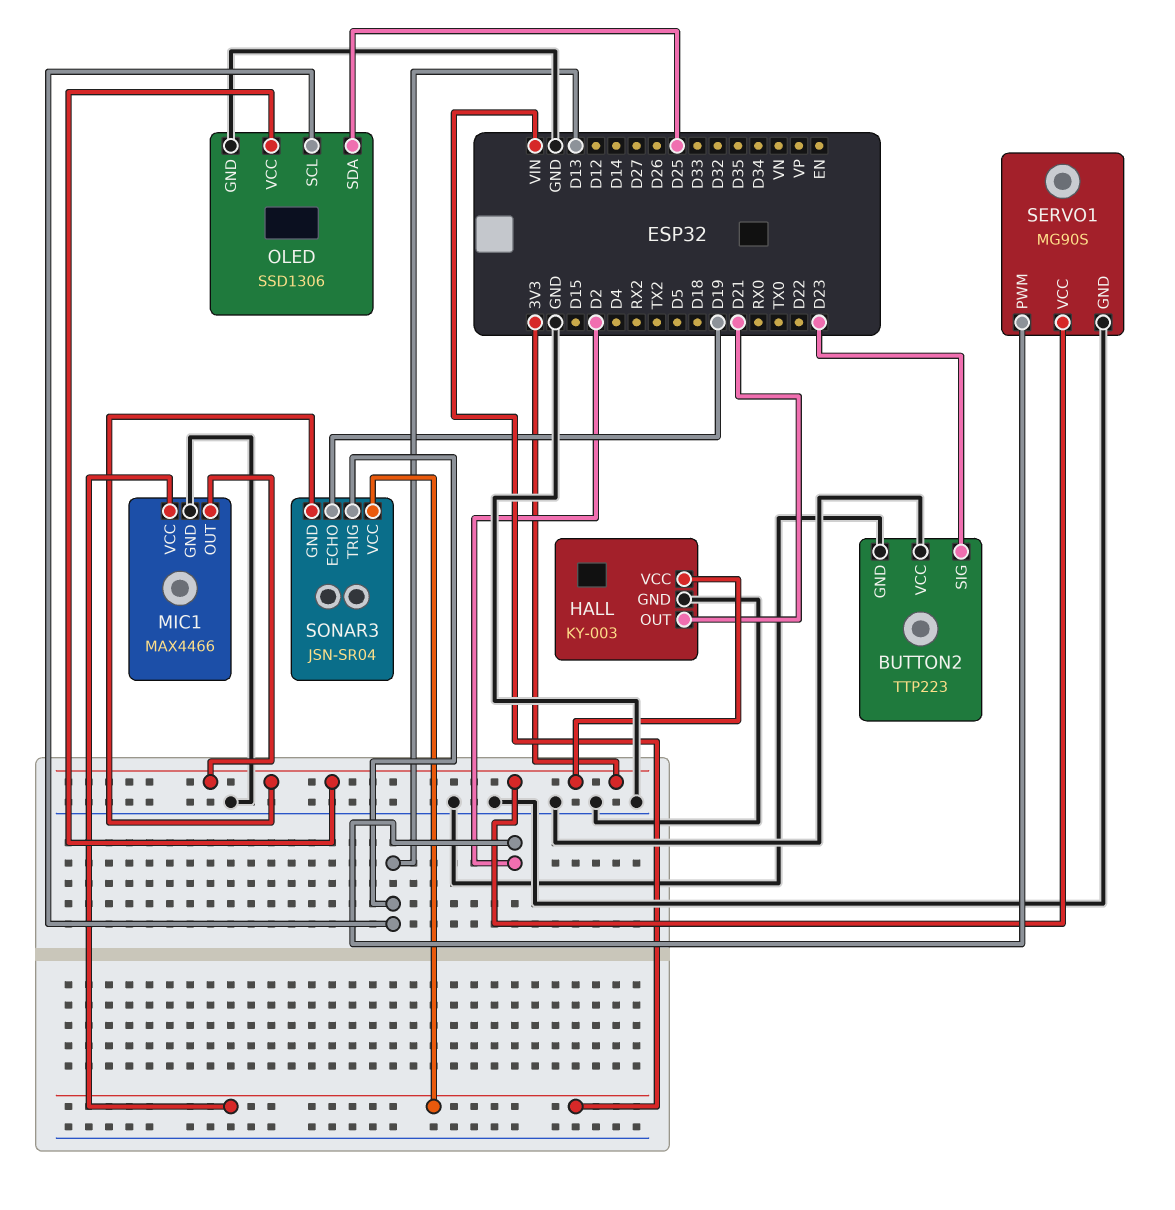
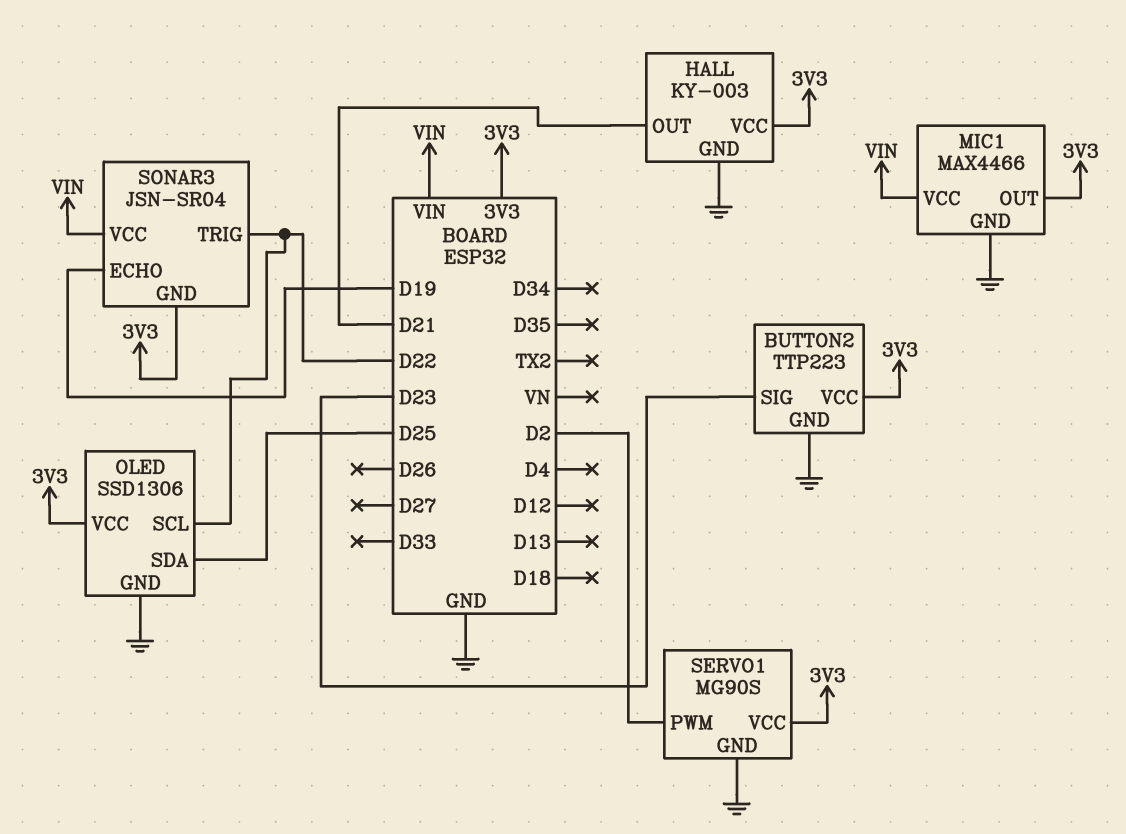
BUTTON2 pin VCC: GND -> 3V3
OLED pin SCL: D13 -> D22
SONAR3 pin TRIG: D13 -> D22

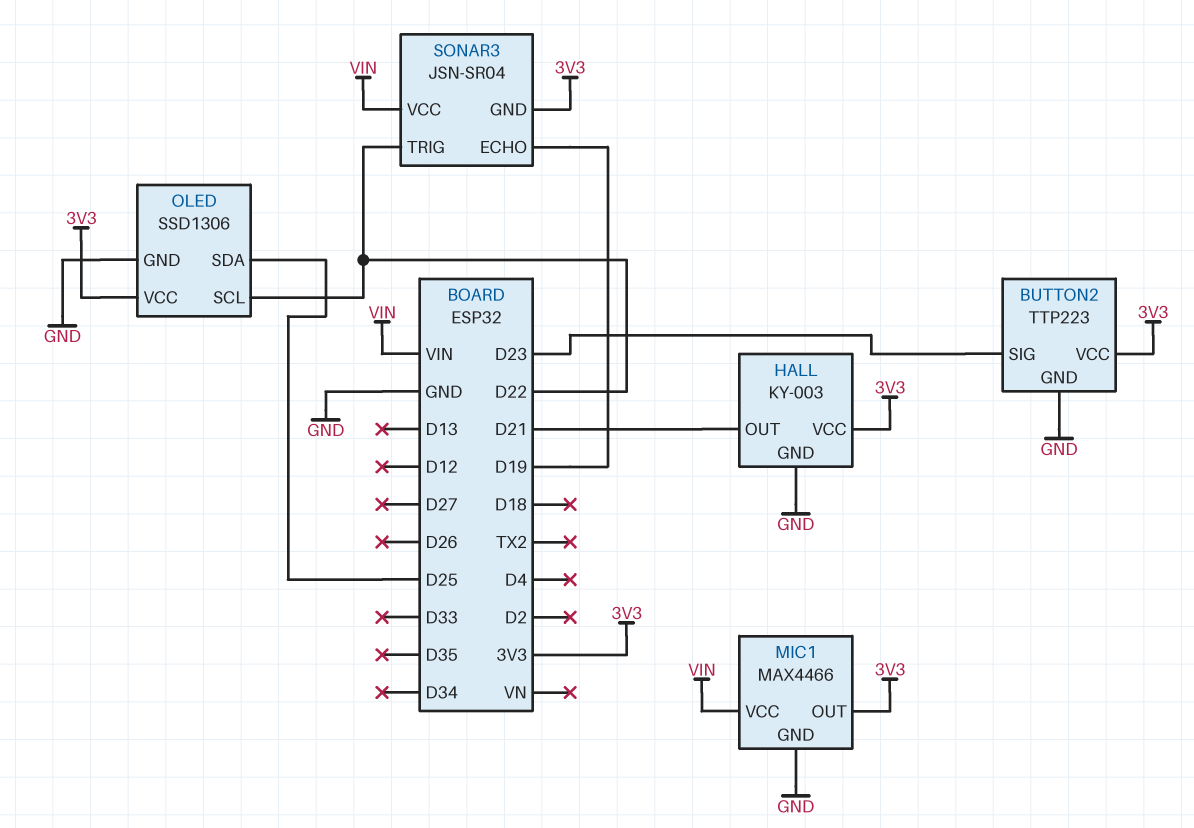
SERVO1: MG90S -> none
SERVO1 pin GND: GND -> none
SERVO1 pin PWM: D2 -> none
SERVO1 pin VCC: 3V3 -> none

